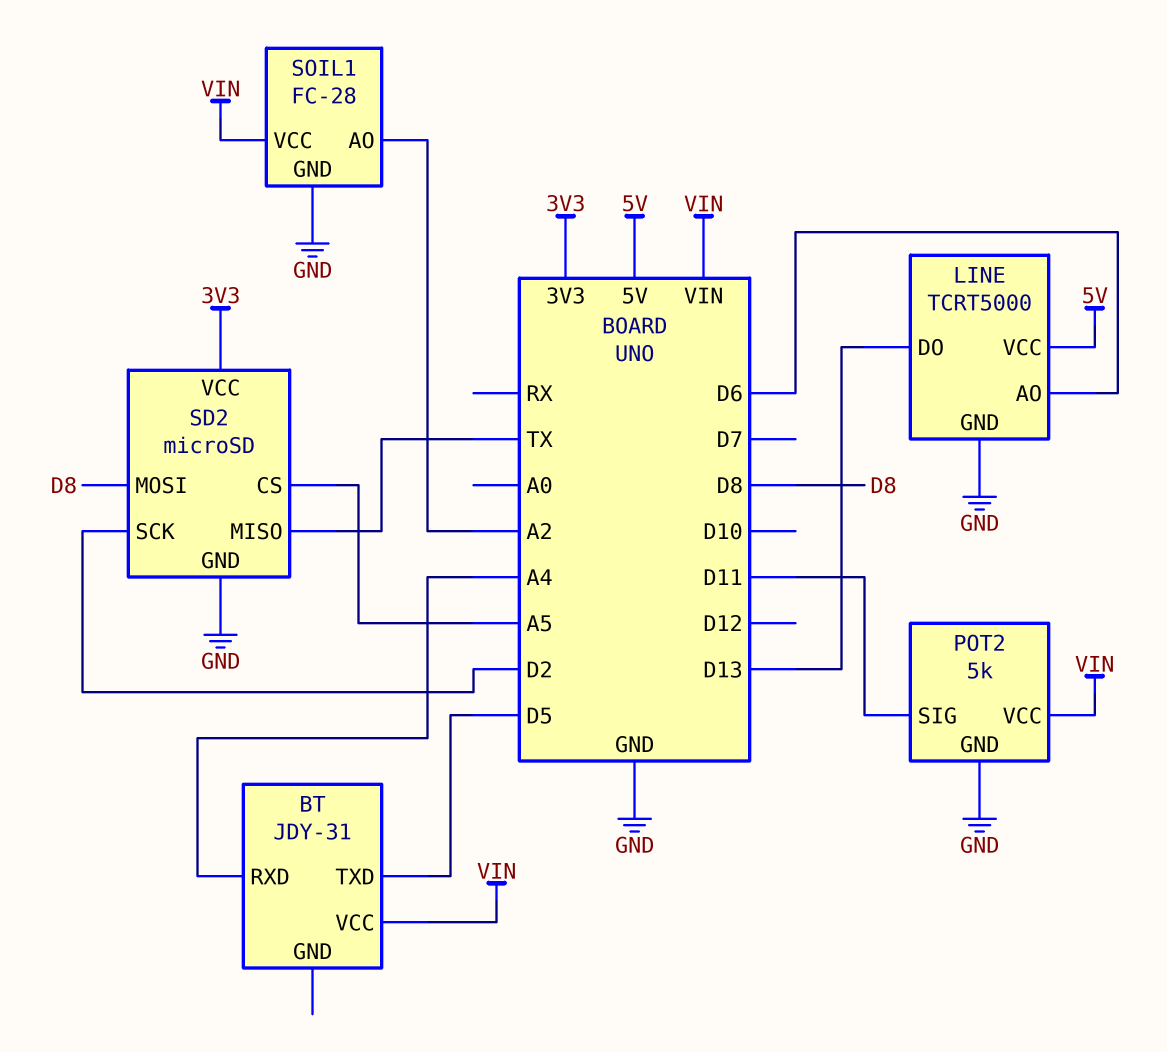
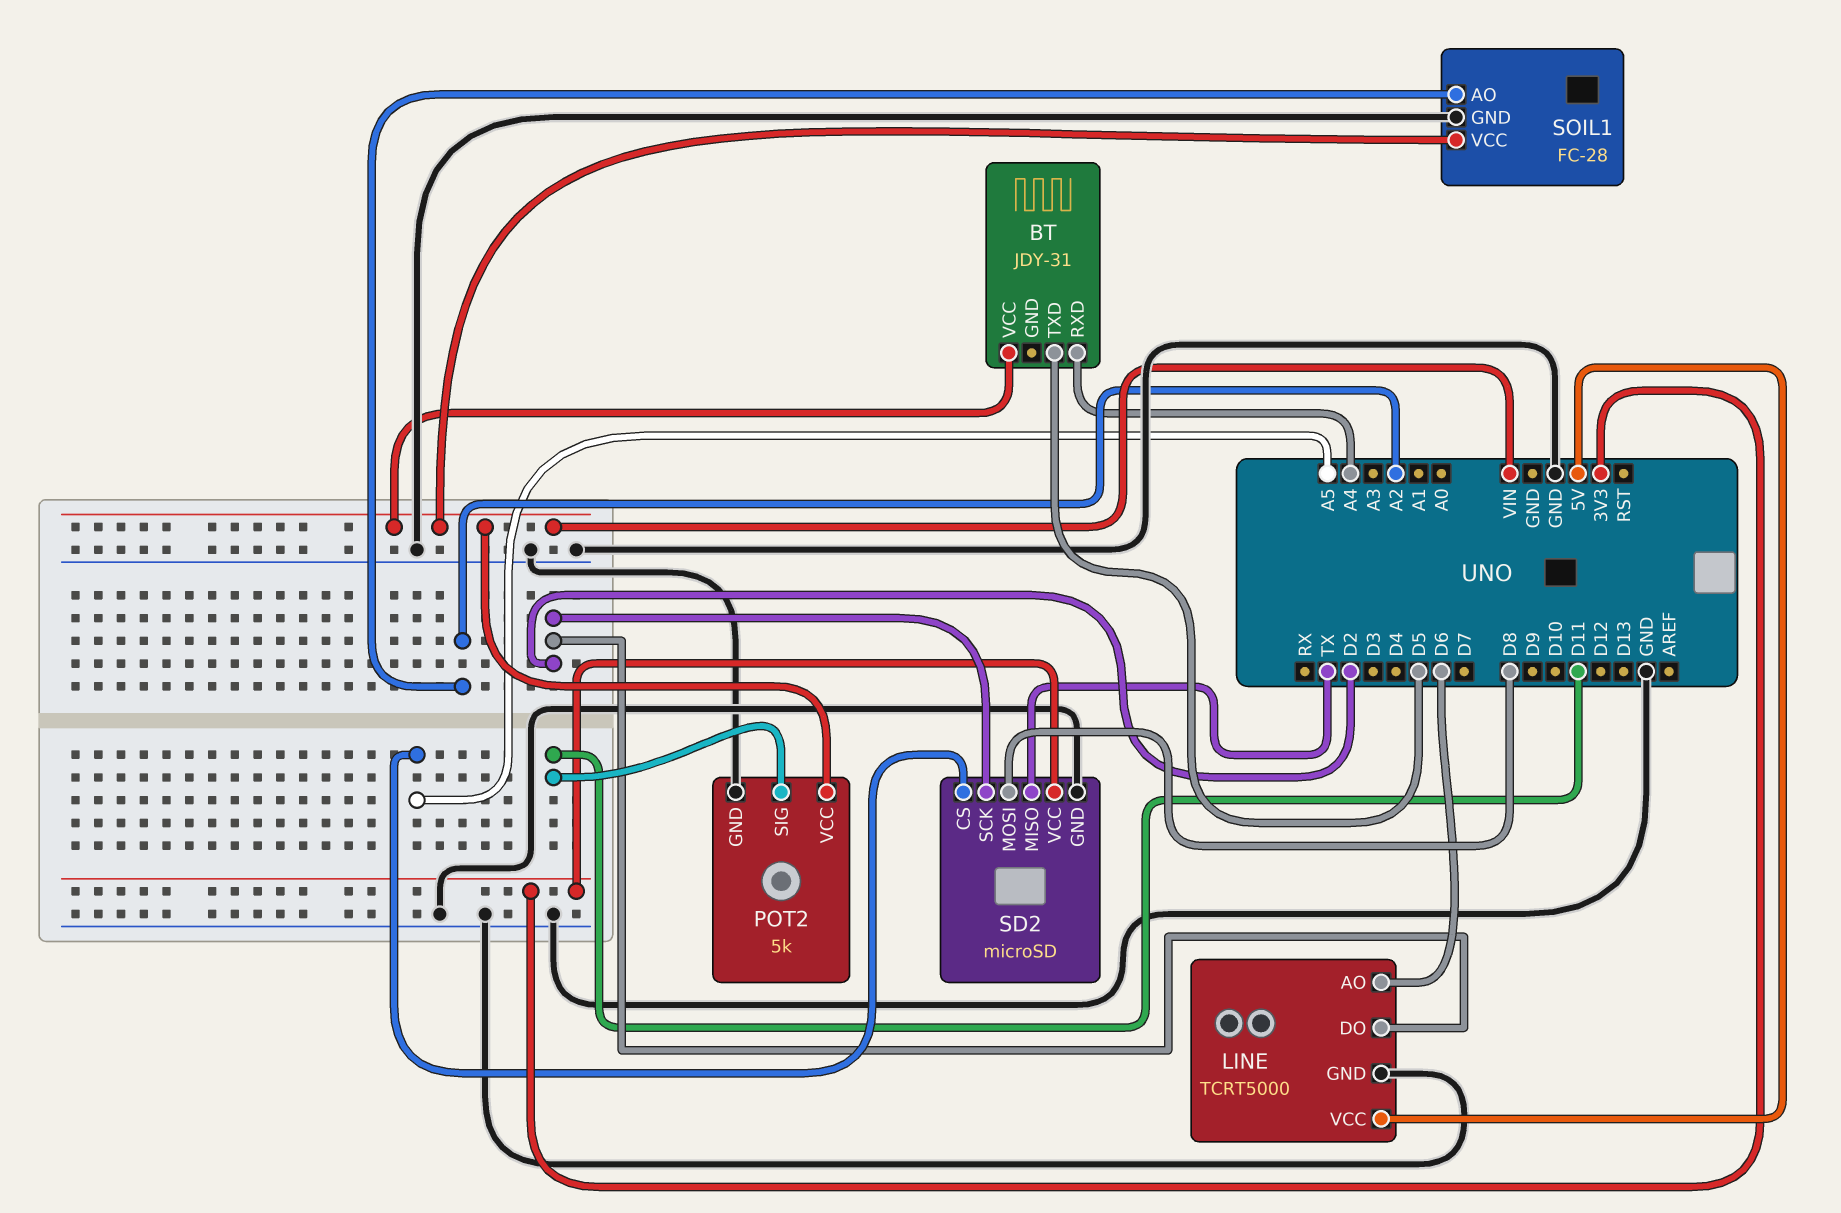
LINE pin DO: D13 -> D2

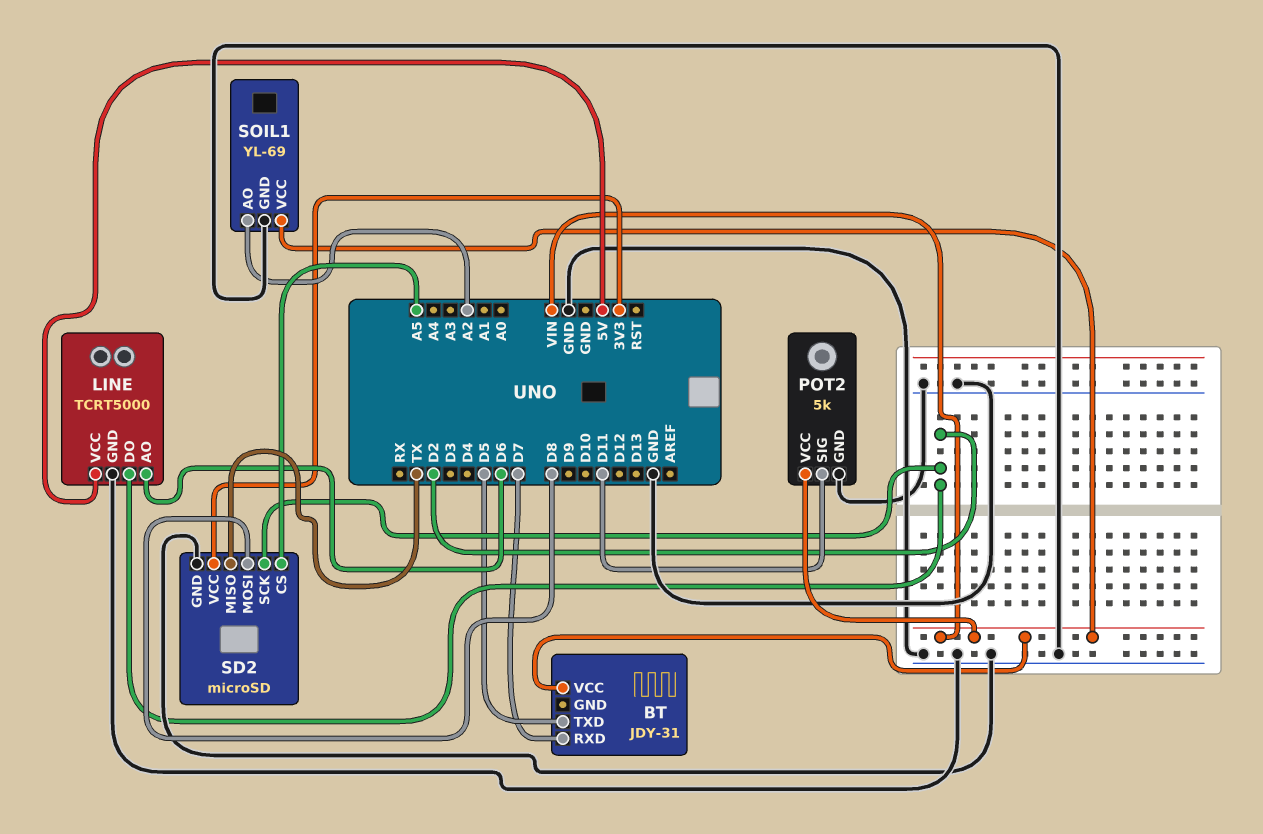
BT pin RXD: A4 -> D7
SOIL1: FC-28 -> YL-69

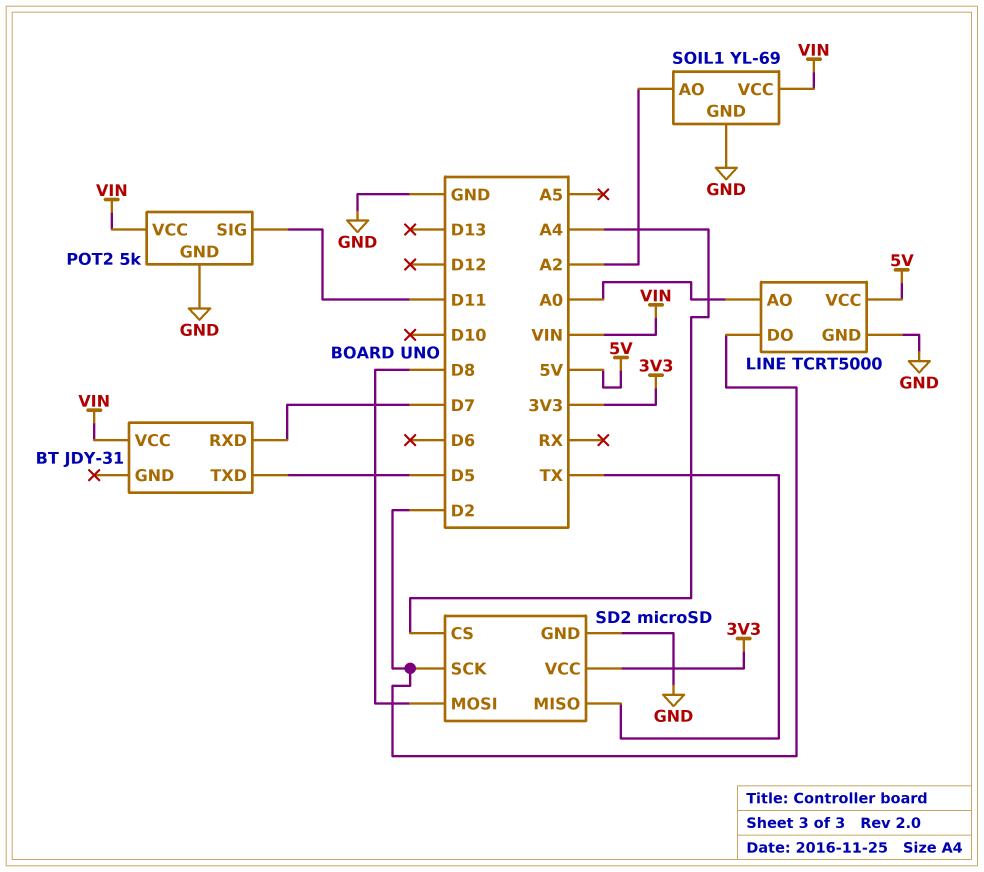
LINE pin AO: D6 -> A0
SD2 pin CS: A5 -> A4

